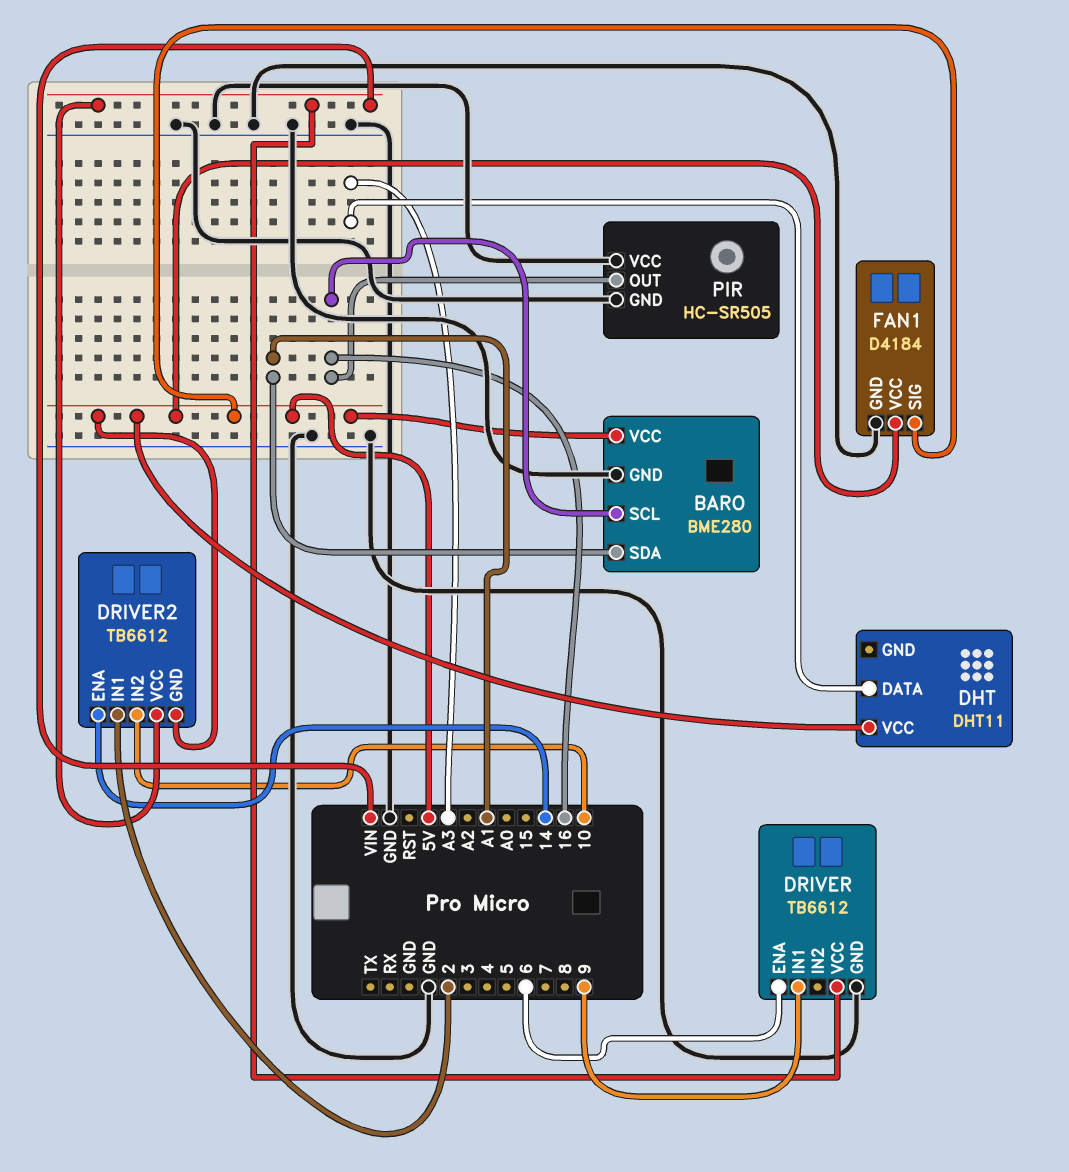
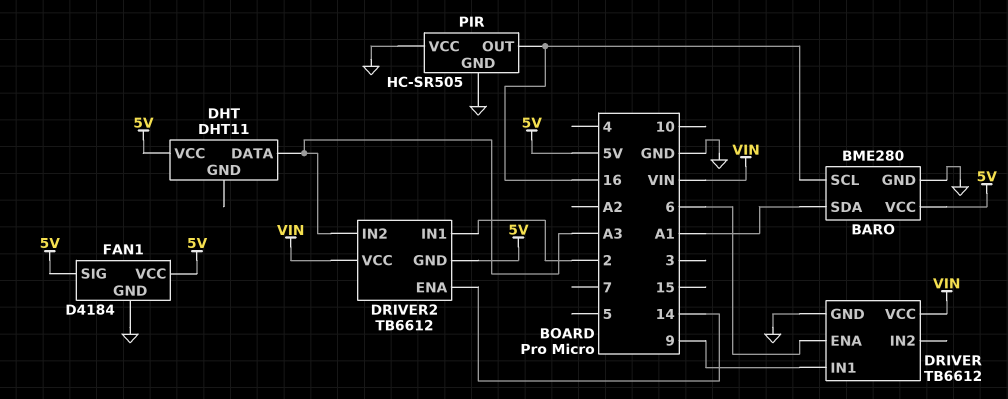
DRIVER2 pin IN2: 10 -> A3

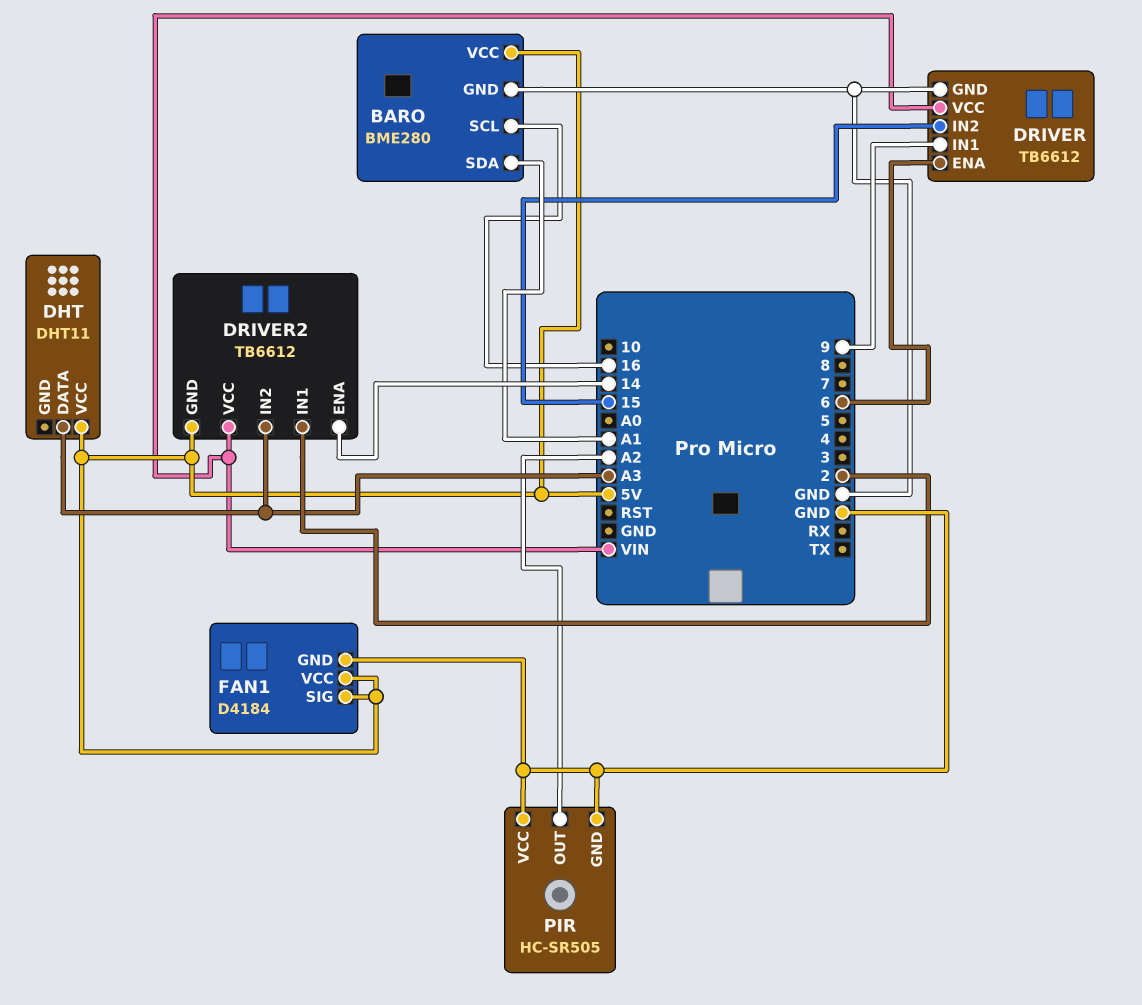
DRIVER pin IN2: none -> 15
PIR pin OUT: 16 -> A2

